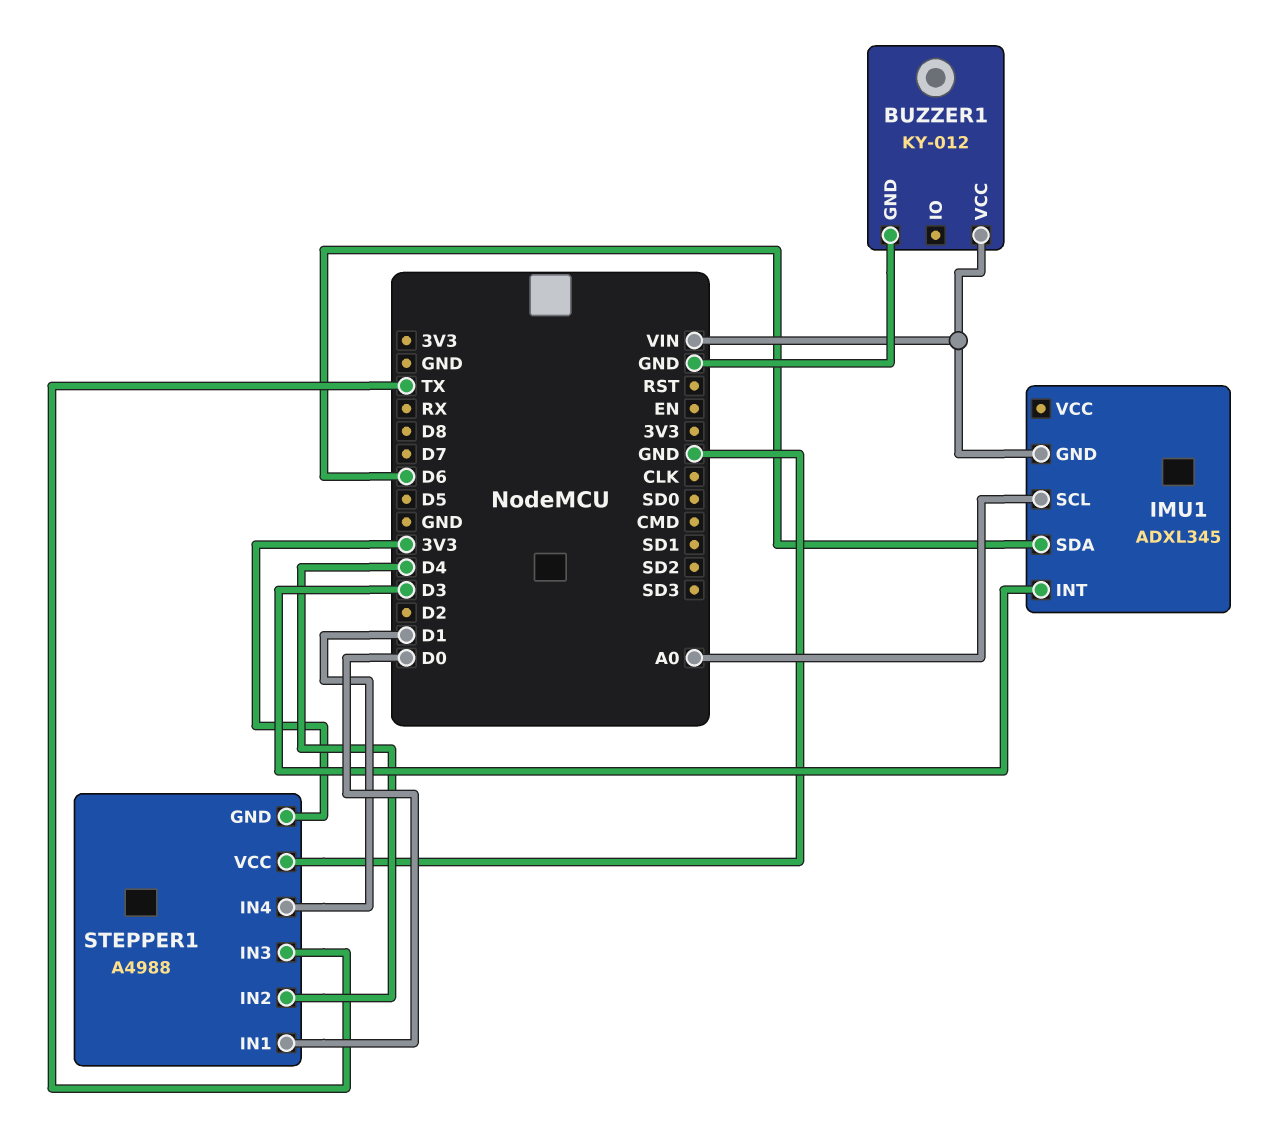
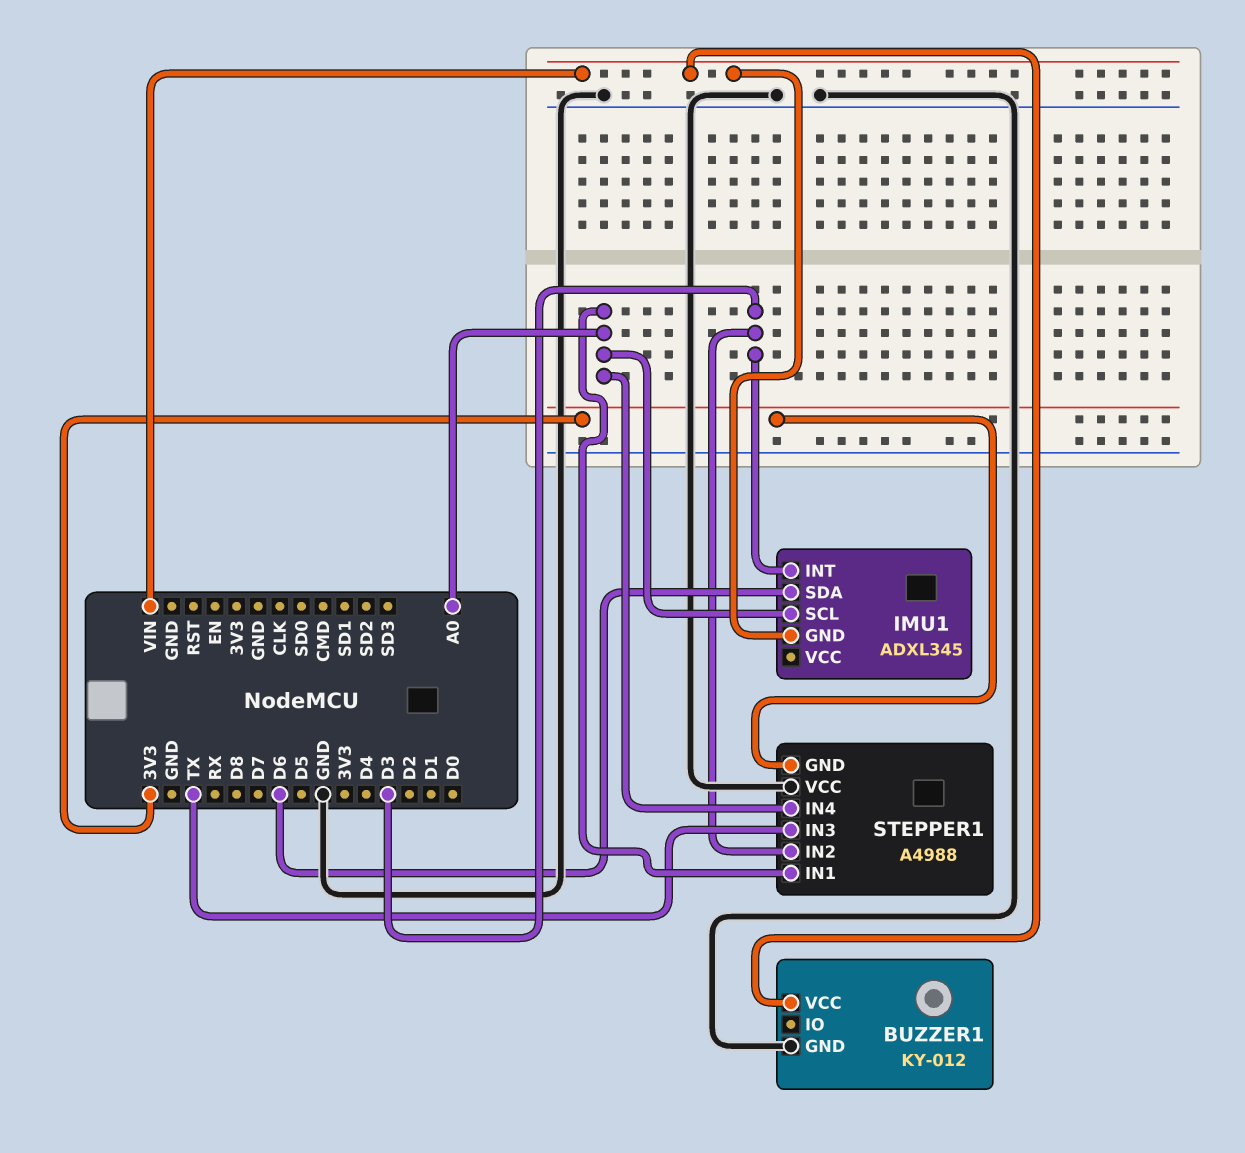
STEPPER1 pin IN1: D0 -> A0
STEPPER1 pin IN2: D4 -> D3
STEPPER1 pin IN4: D1 -> A0

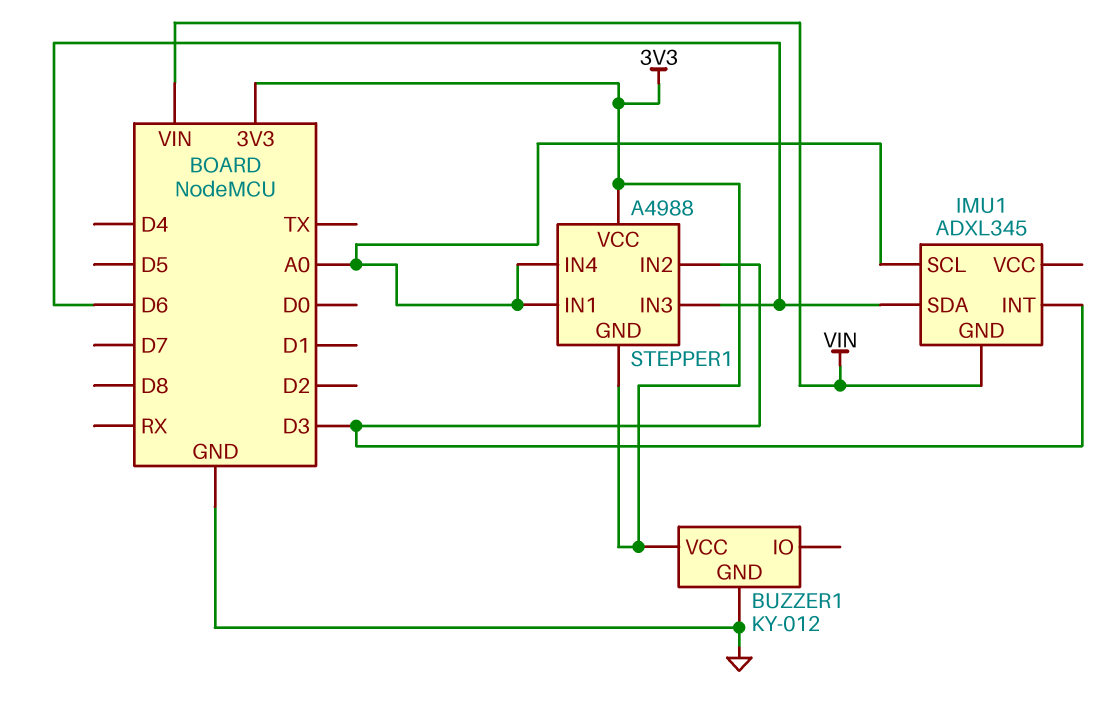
BUZZER1 pin VCC: VIN -> 3V3
STEPPER1 pin IN3: TX -> D6
STEPPER1 pin VCC: GND -> 3V3

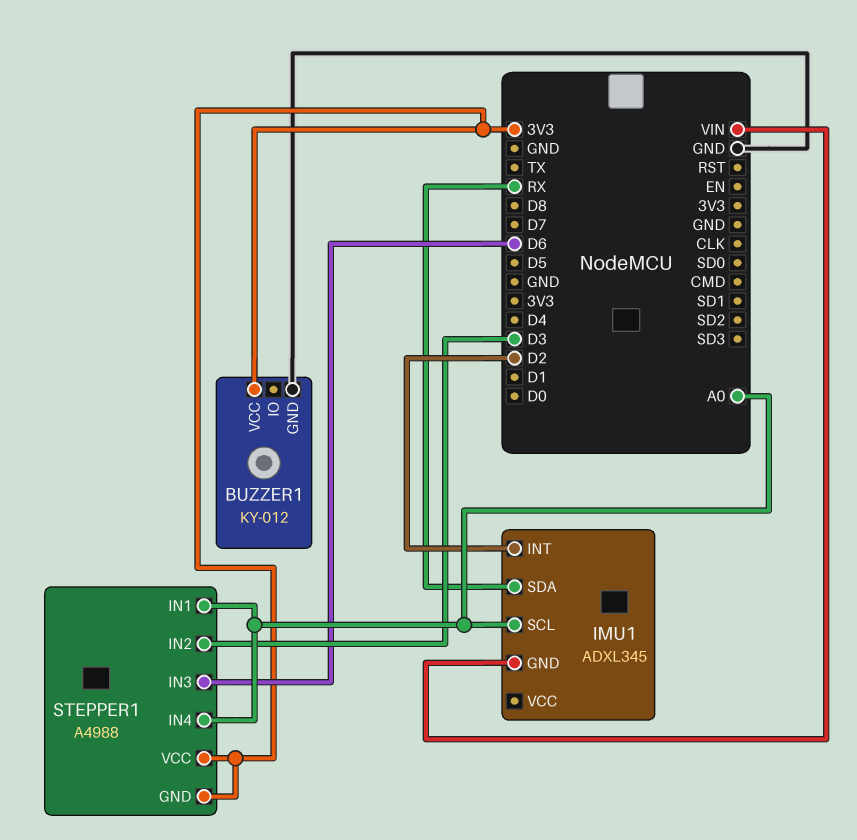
IMU1 pin INT: D3 -> D2
IMU1 pin SDA: D6 -> RX

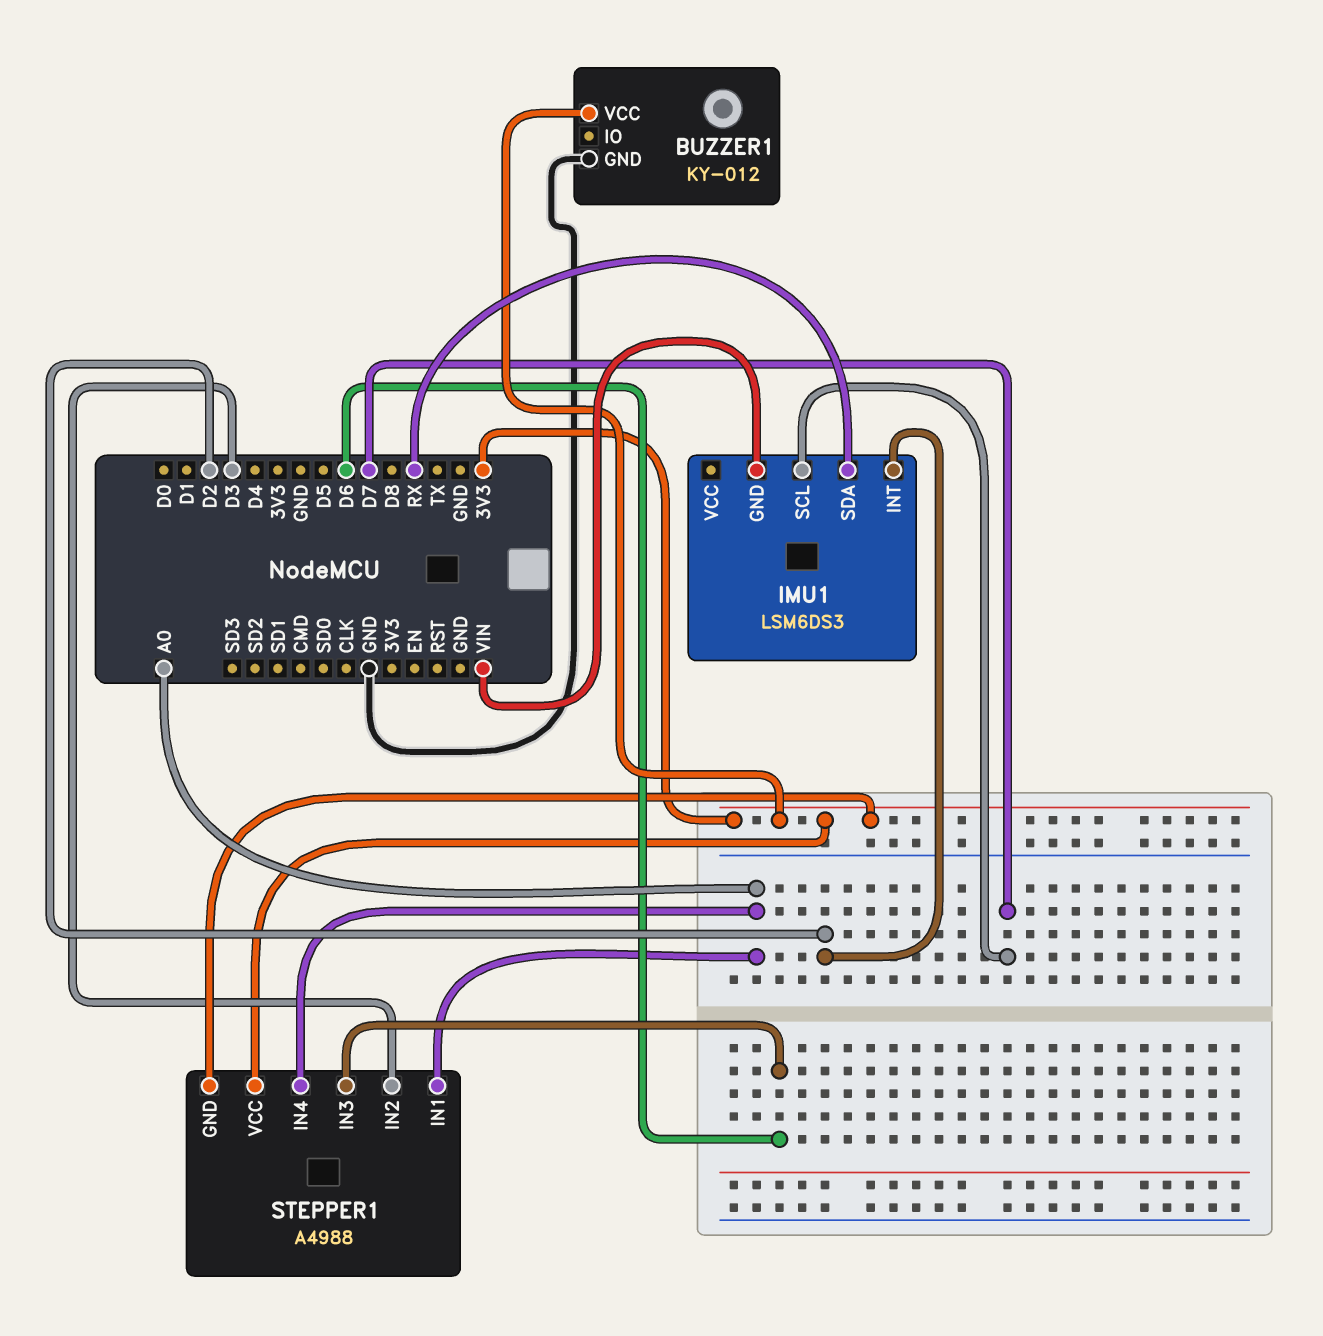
IMU1: ADXL345 -> LSM6DS3
IMU1 pin SCL: A0 -> D7

